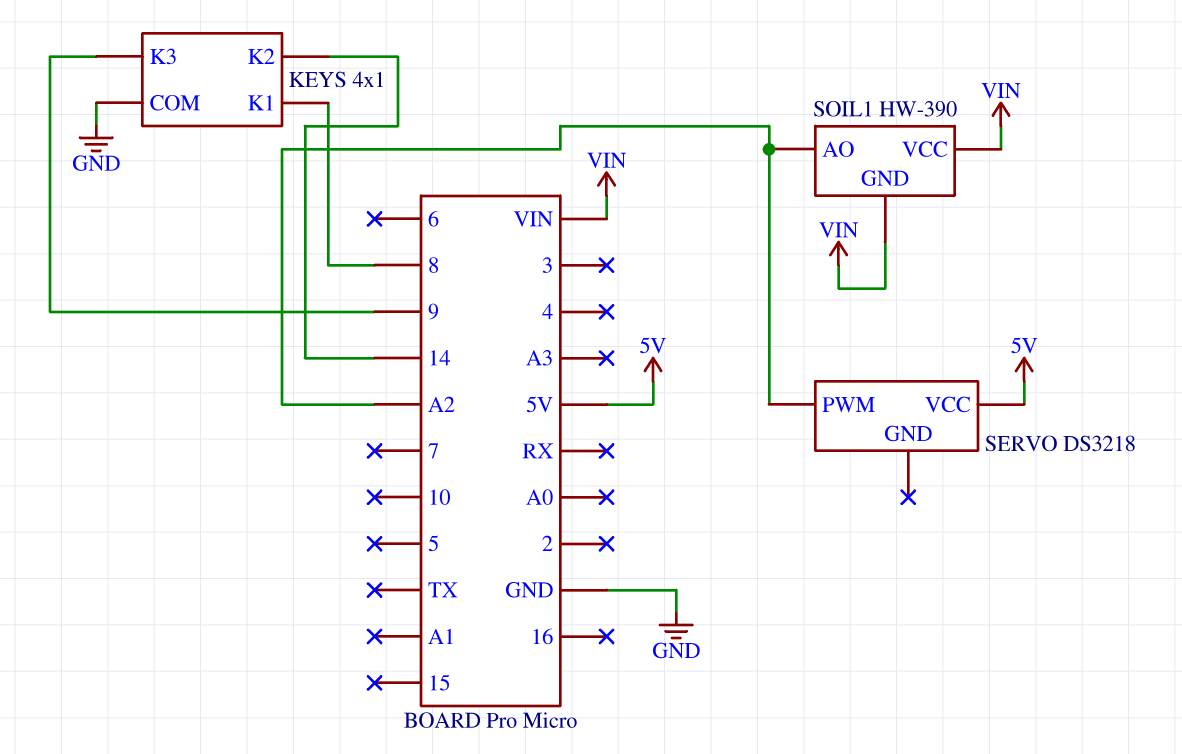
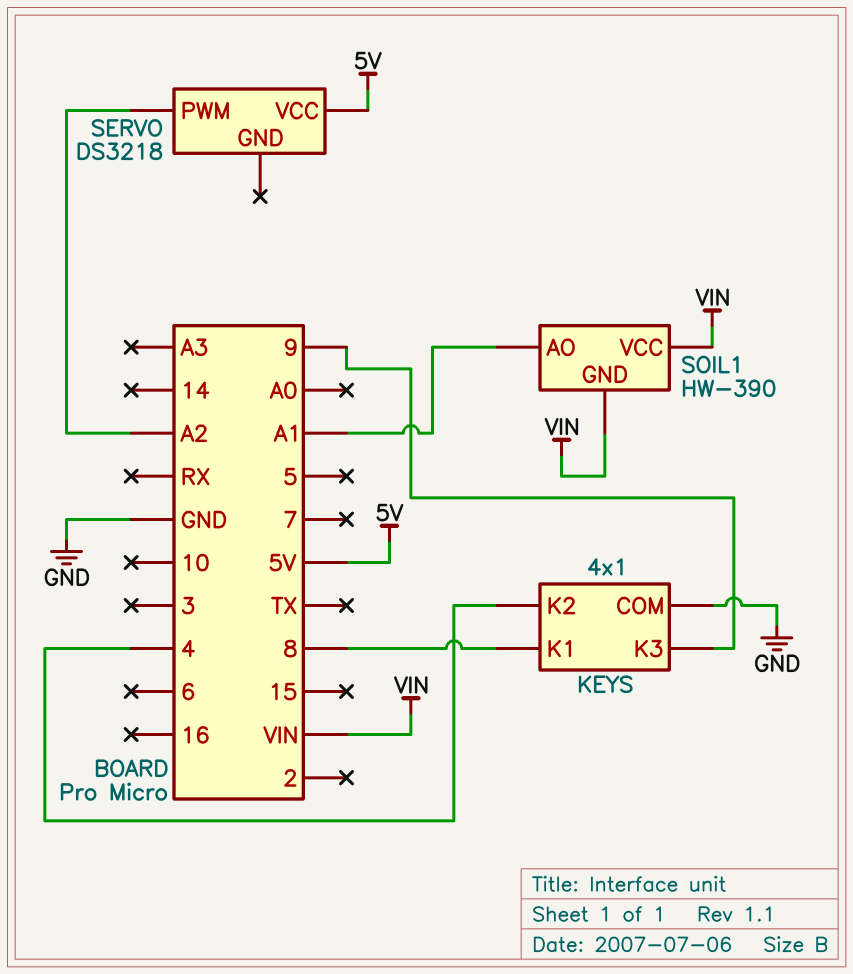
KEYS pin K2: 14 -> 4
SOIL1 pin AO: A2 -> A1

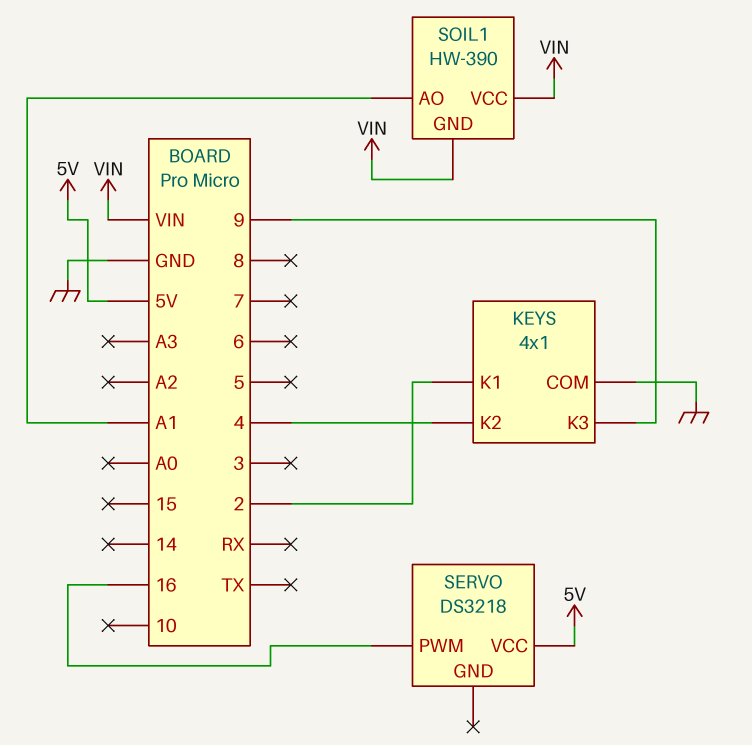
KEYS pin K1: 8 -> 2
SERVO pin PWM: A2 -> 16

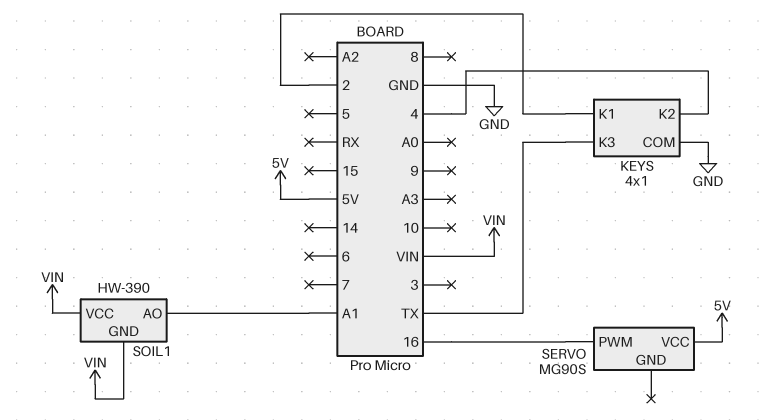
KEYS pin K3: 9 -> TX
SERVO: DS3218 -> MG90S

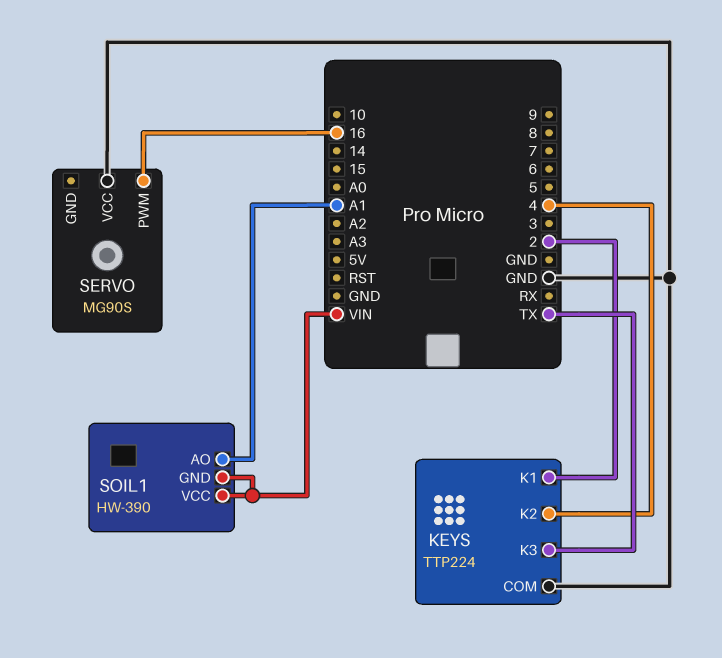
KEYS: 4x1 -> TTP224
SERVO pin VCC: 5V -> GND

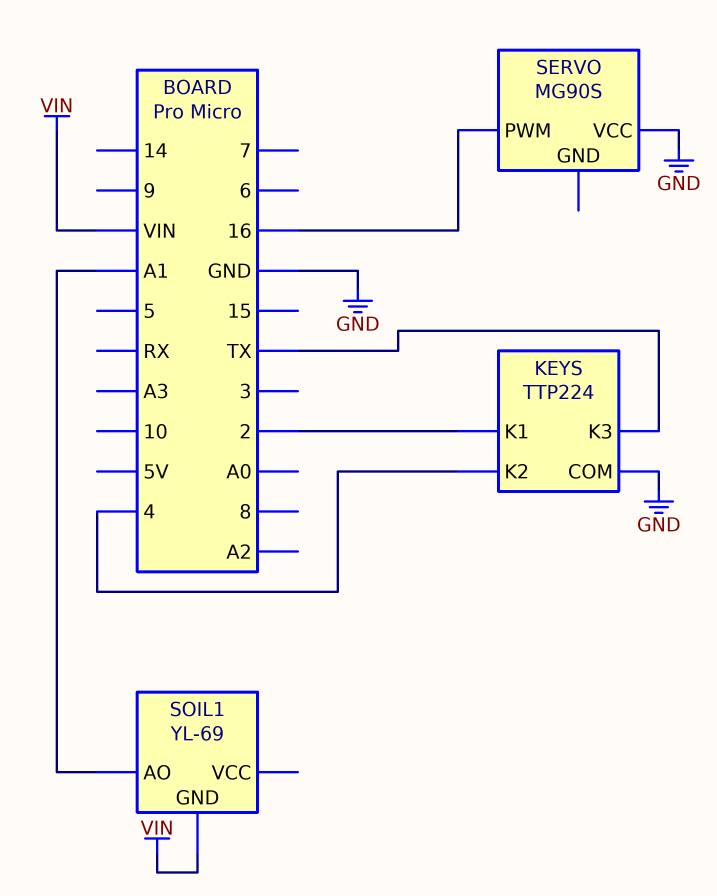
SOIL1: HW-390 -> YL-69
SOIL1 pin VCC: VIN -> none

